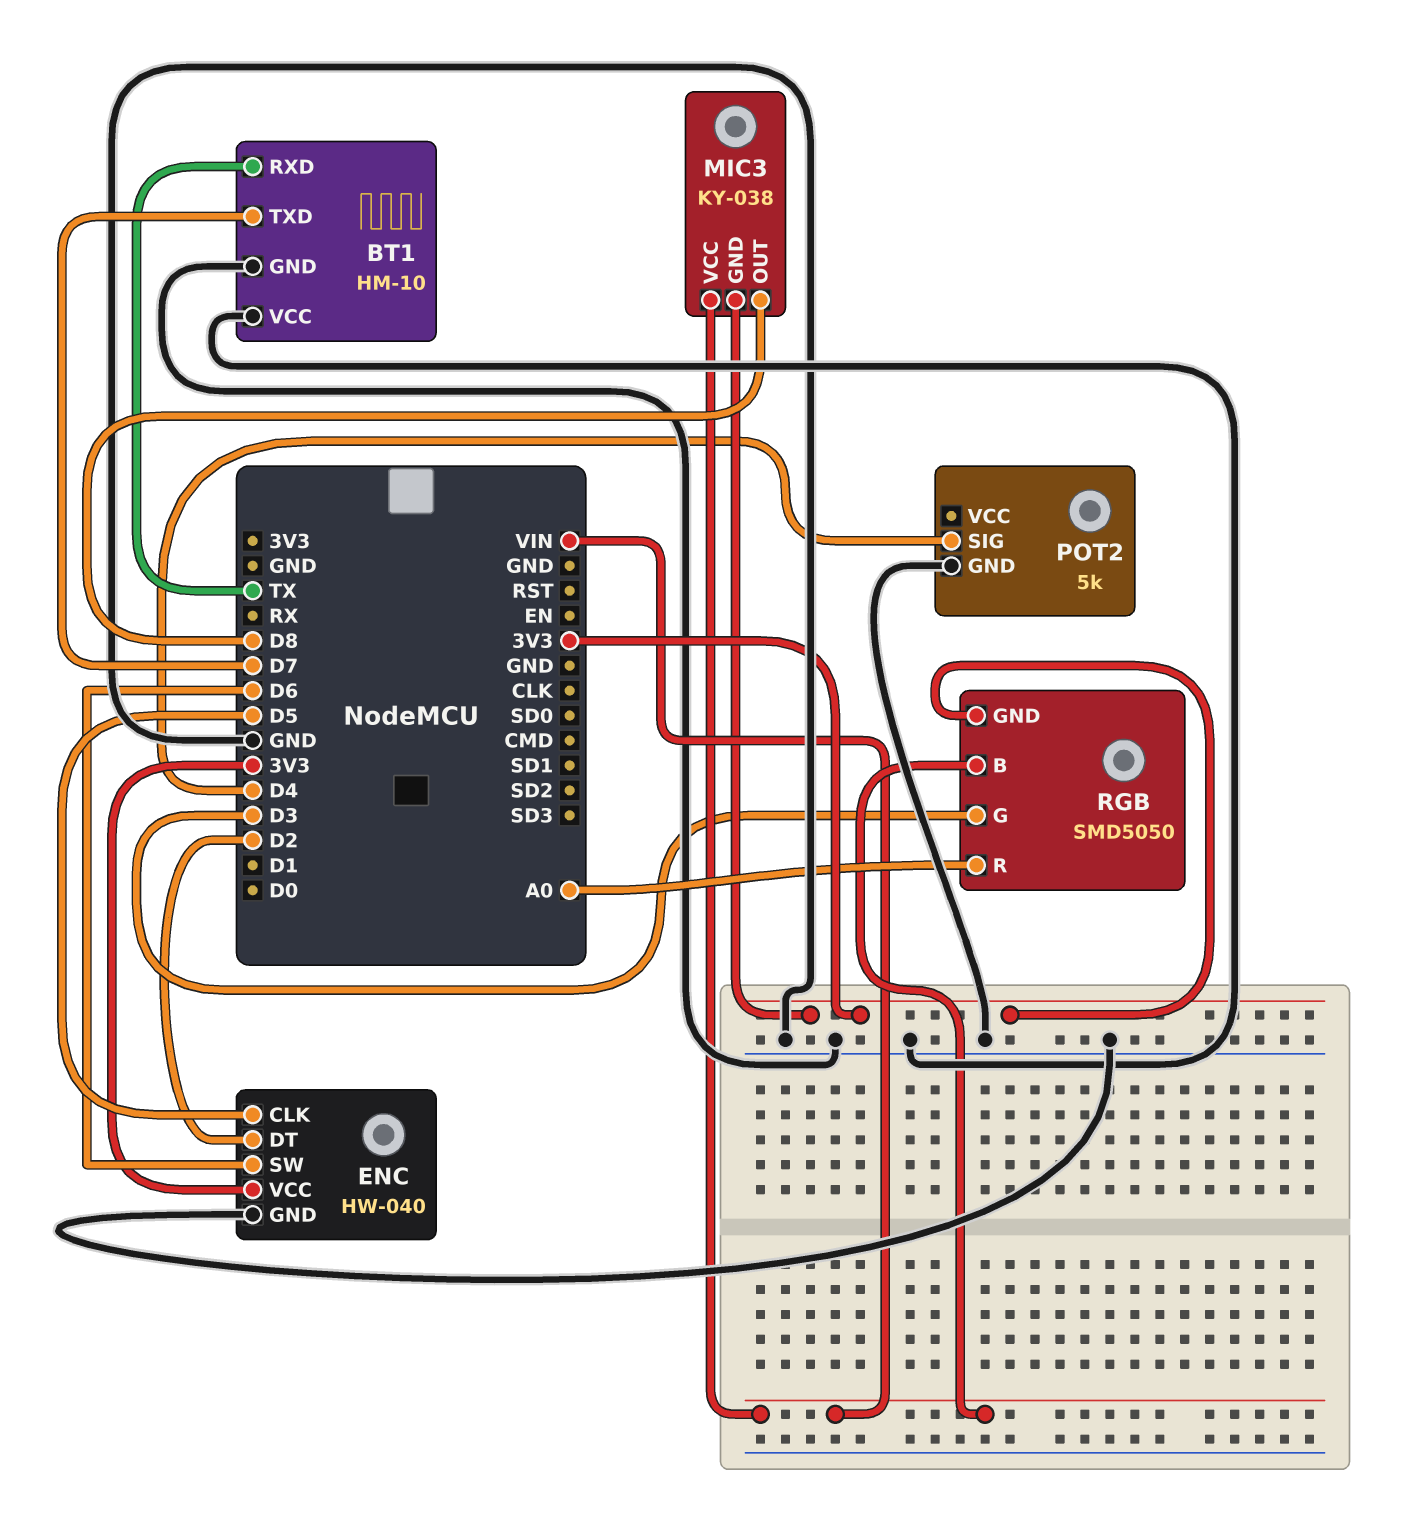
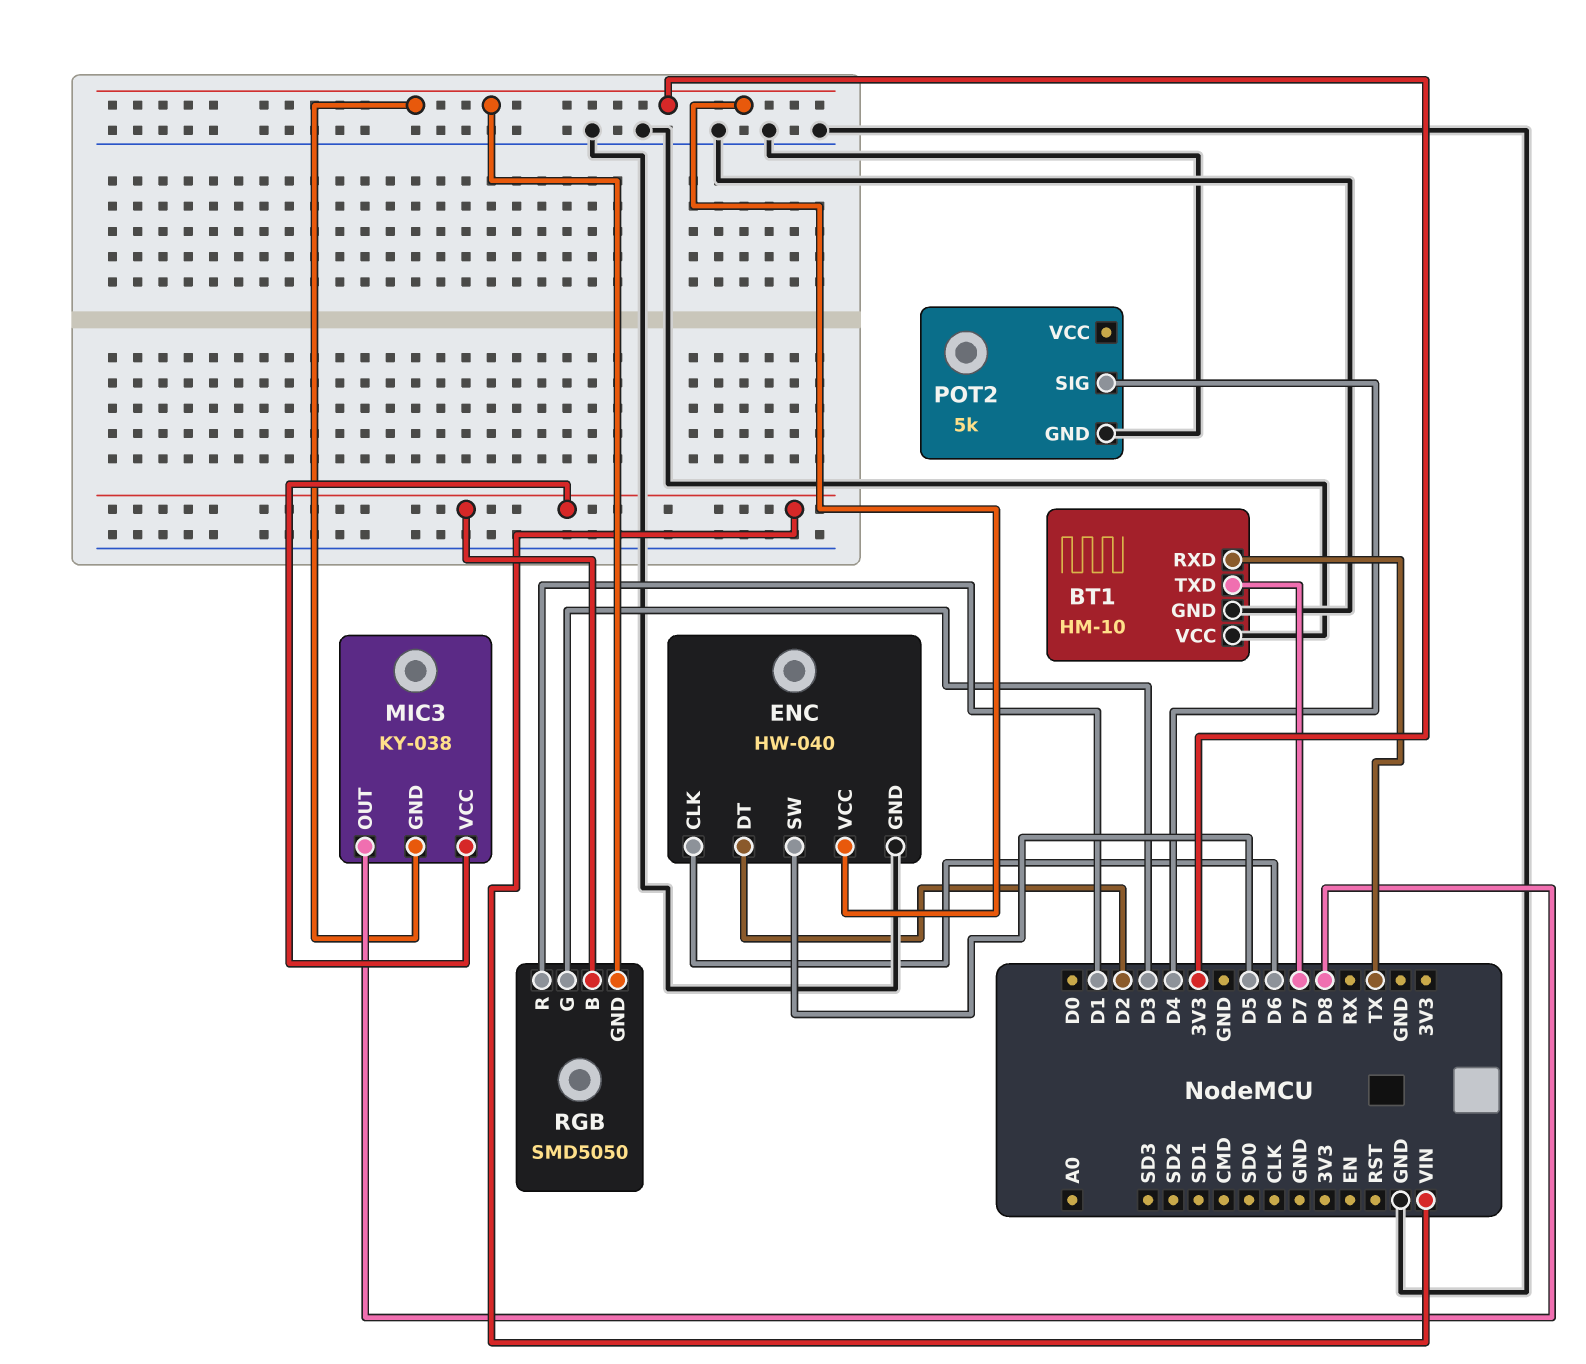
ENC pin CLK: D5 -> D6
ENC pin SW: D6 -> D5
RGB pin R: A0 -> D1

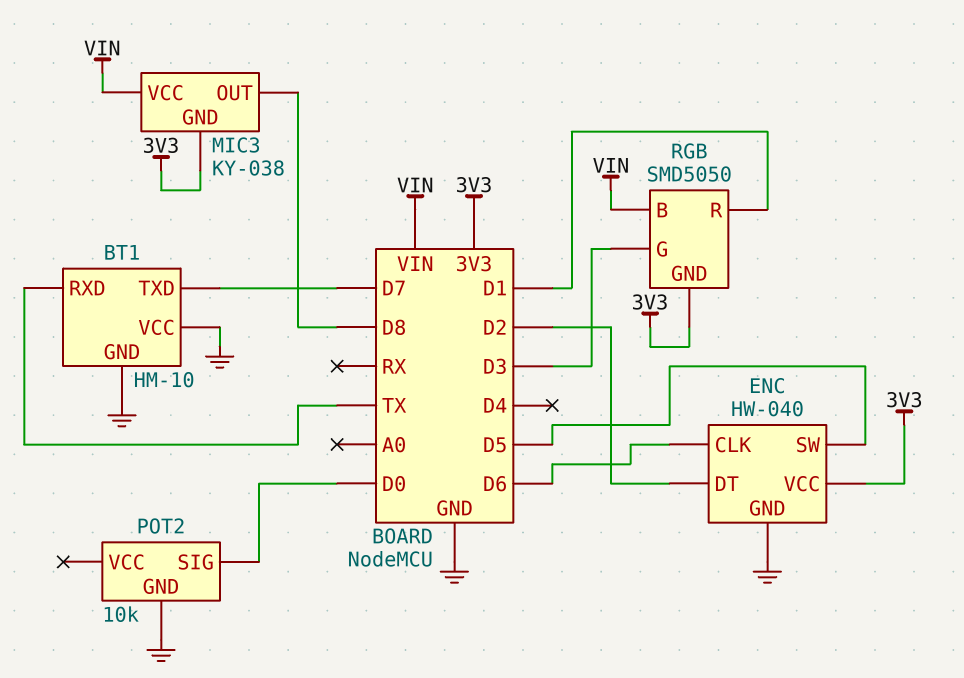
POT2: 5k -> 10k
POT2 pin SIG: D4 -> D0

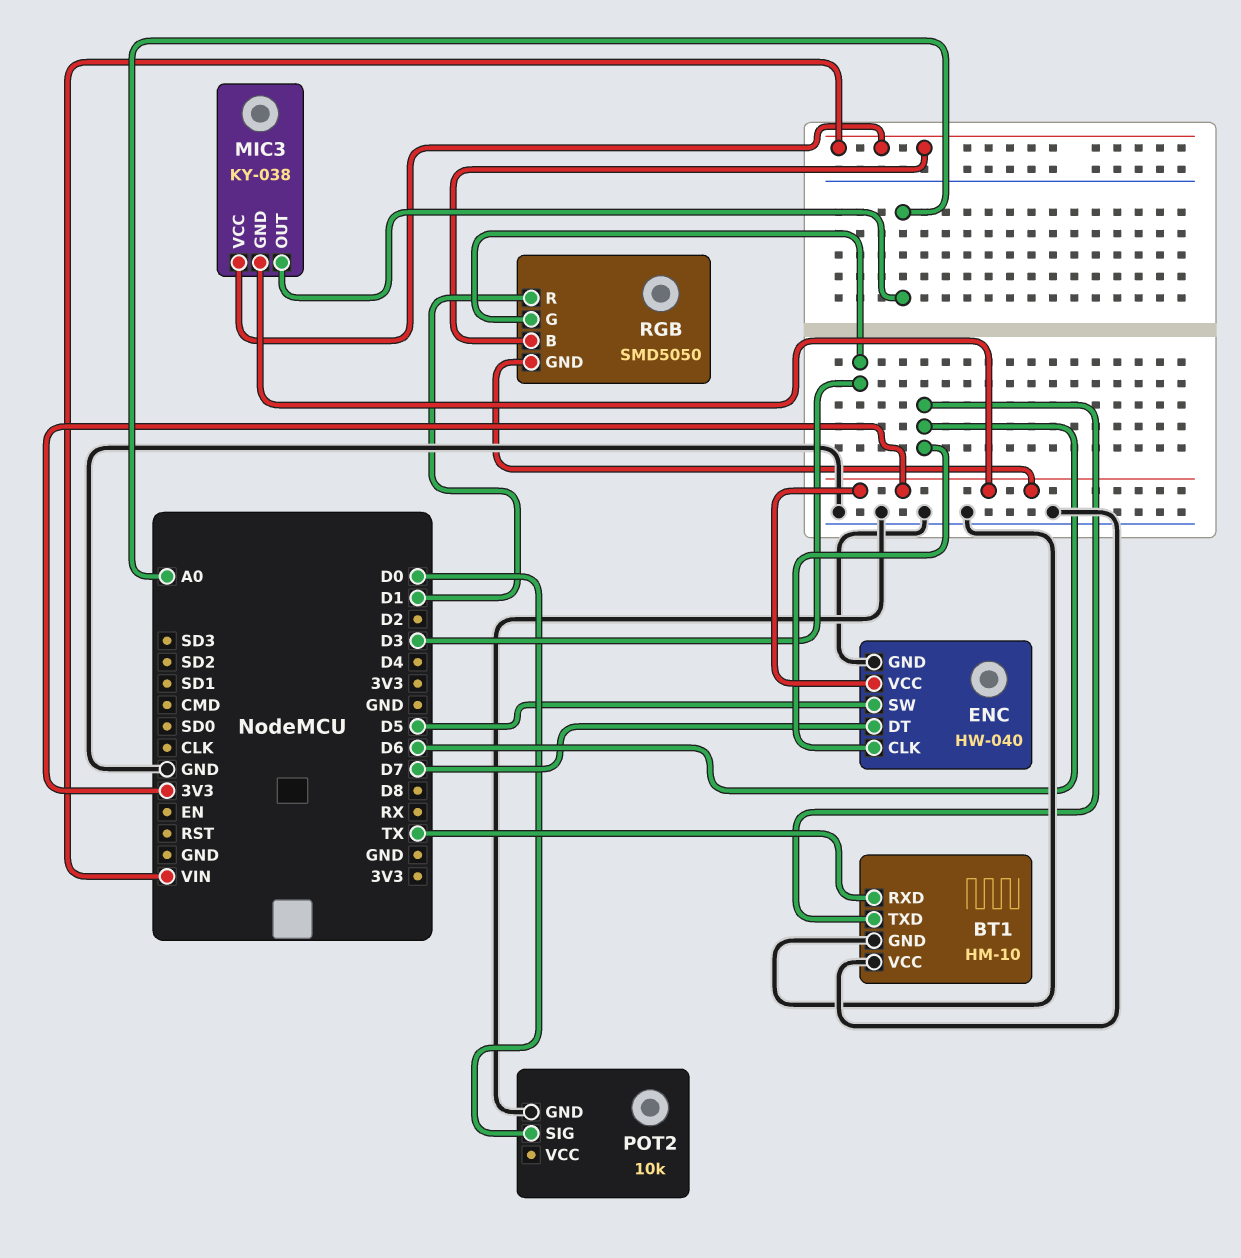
BT1 pin TXD: D7 -> D6
ENC pin DT: D2 -> D7
MIC3 pin OUT: D8 -> A0

